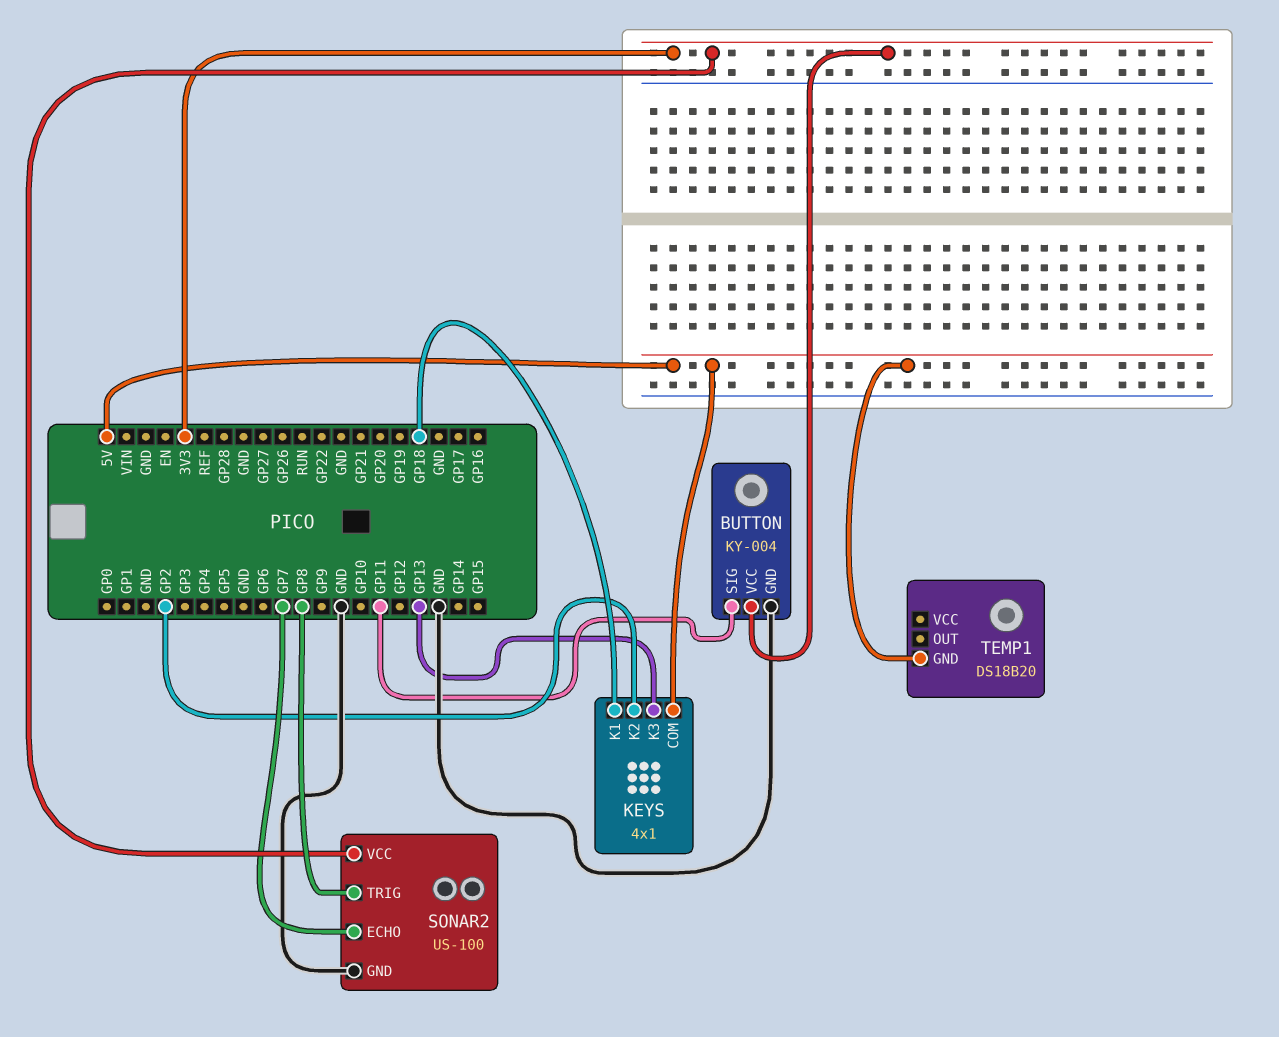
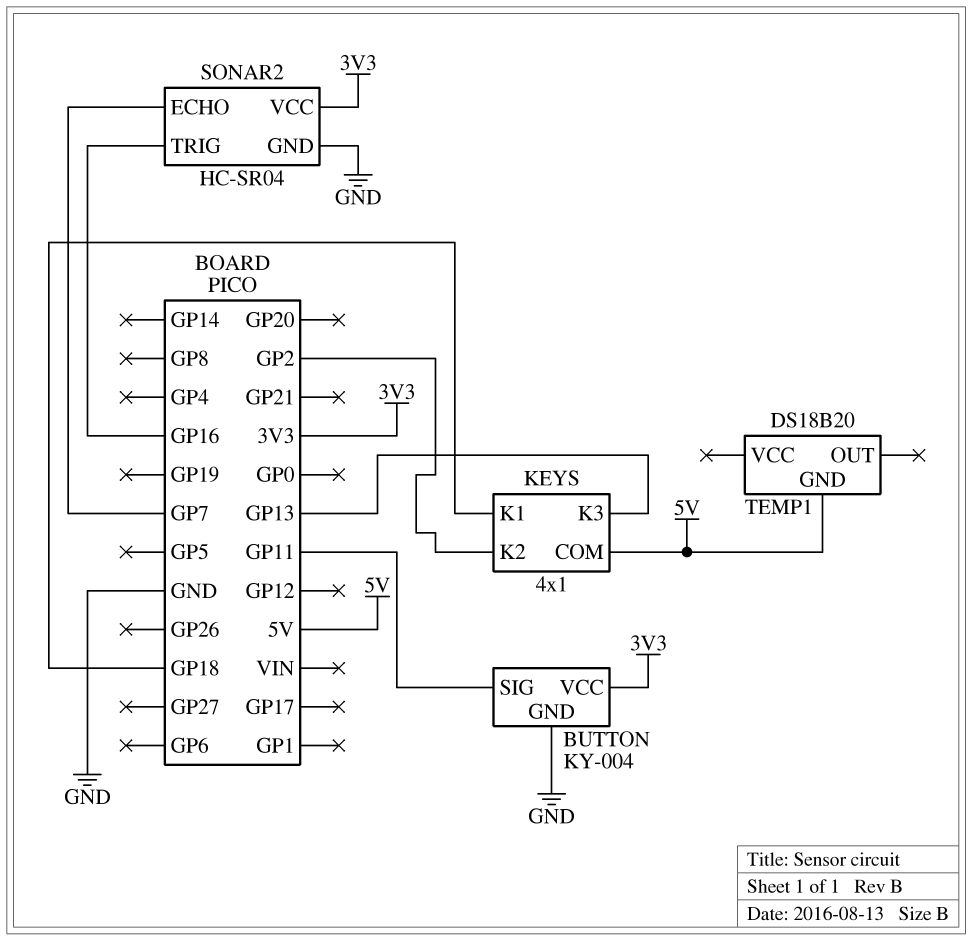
SONAR2: US-100 -> HC-SR04
SONAR2 pin TRIG: GP8 -> GP16

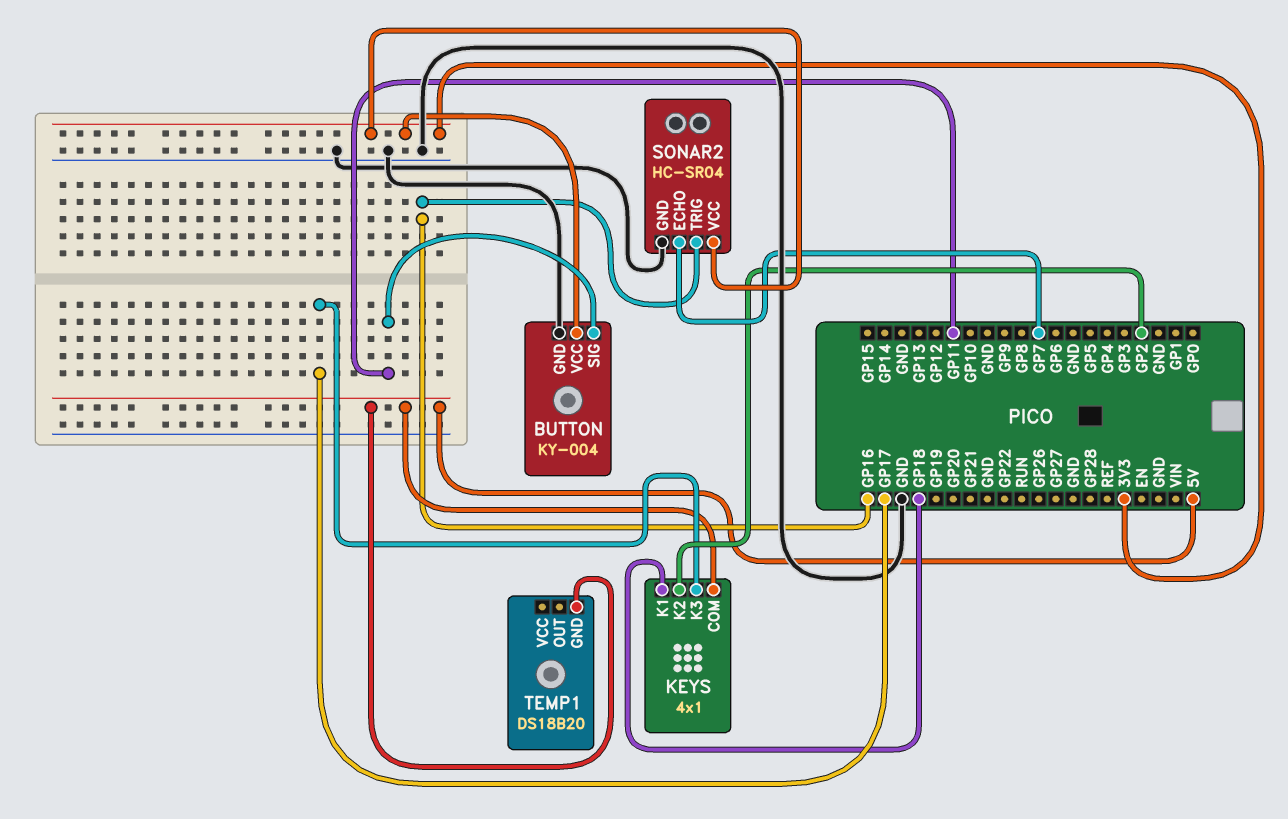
KEYS pin K3: GP13 -> GP17

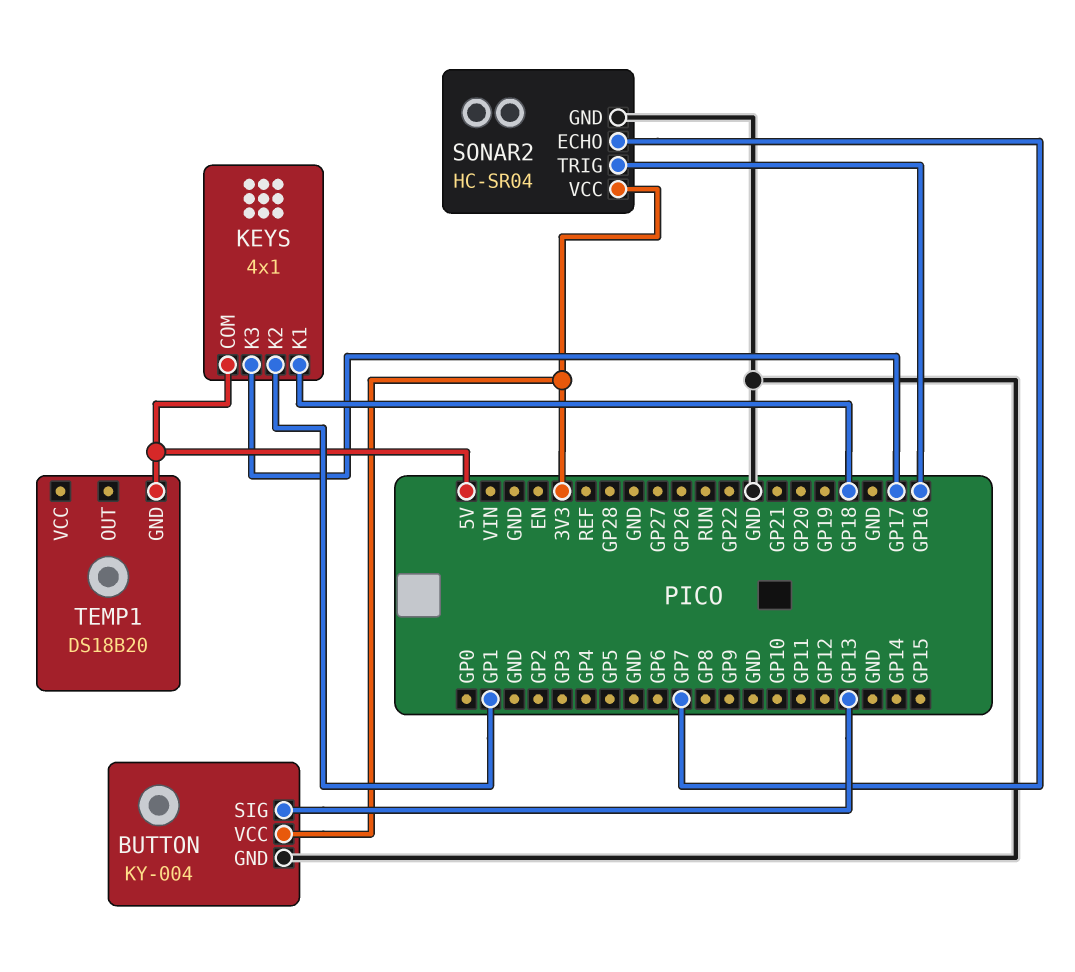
BUTTON pin SIG: GP11 -> GP13
KEYS pin K2: GP2 -> GP1

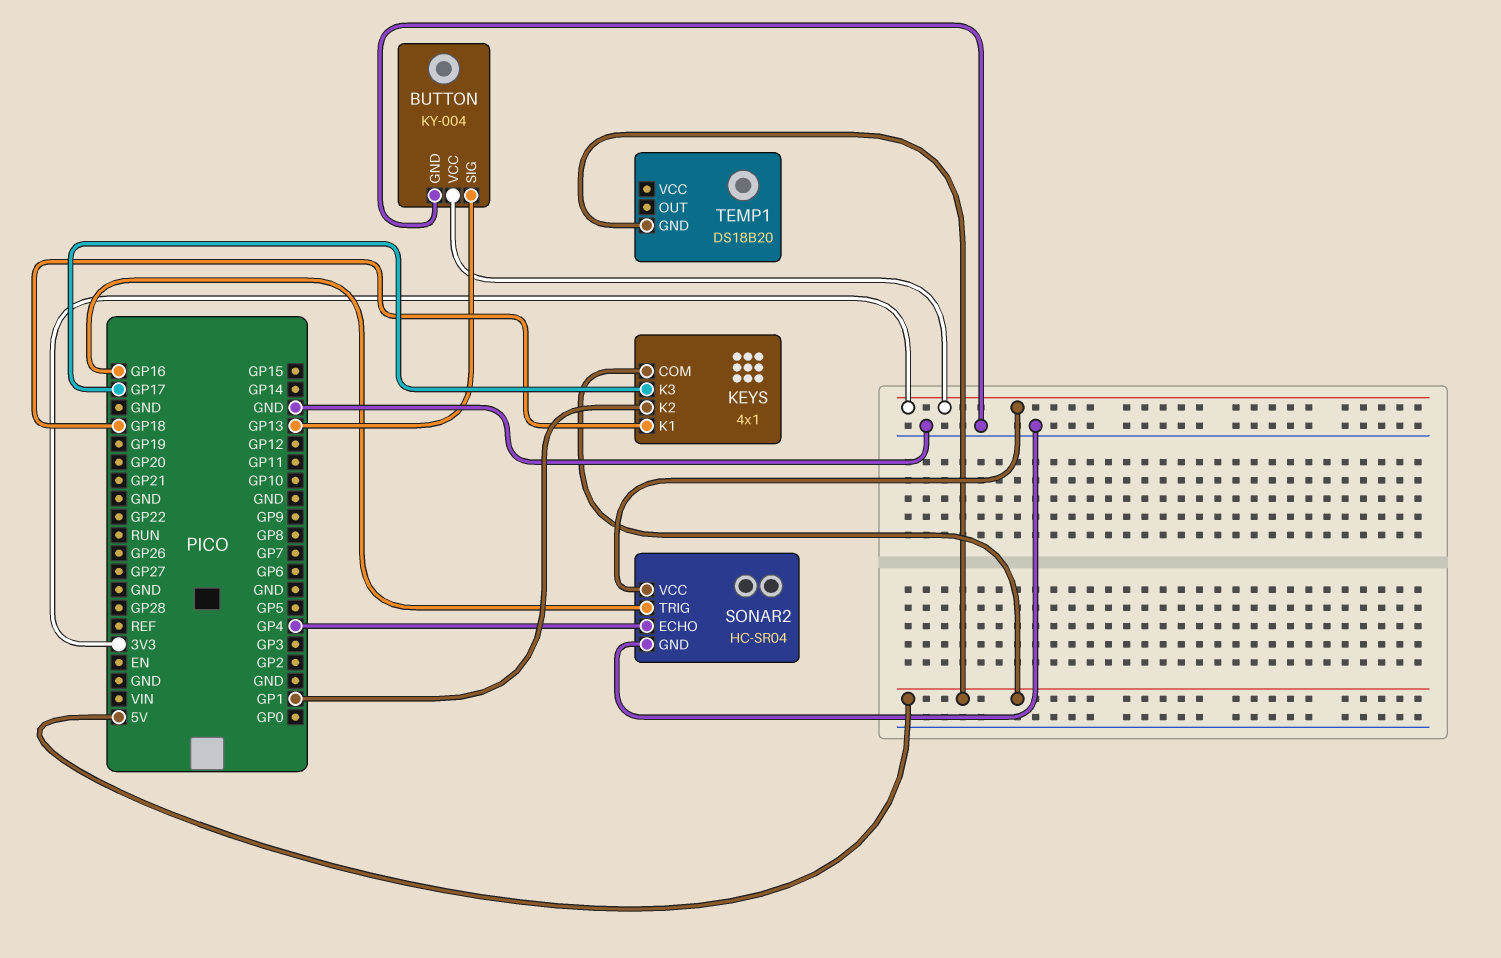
SONAR2 pin ECHO: GP7 -> GP4

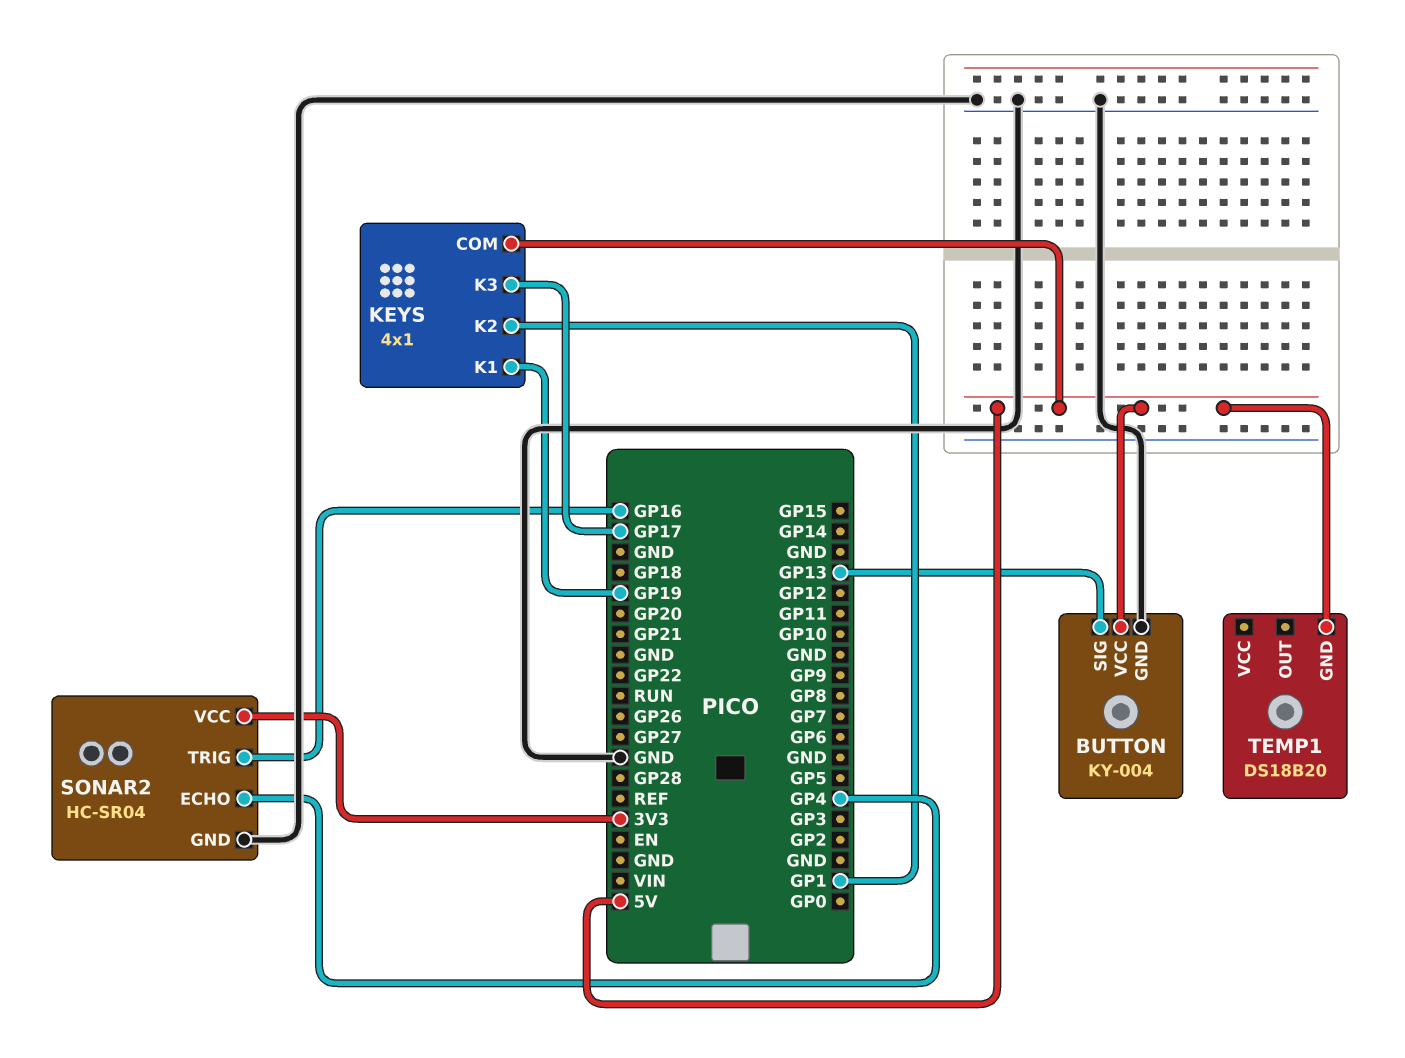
BUTTON pin VCC: 3V3 -> 5V
KEYS pin K1: GP18 -> GP19

